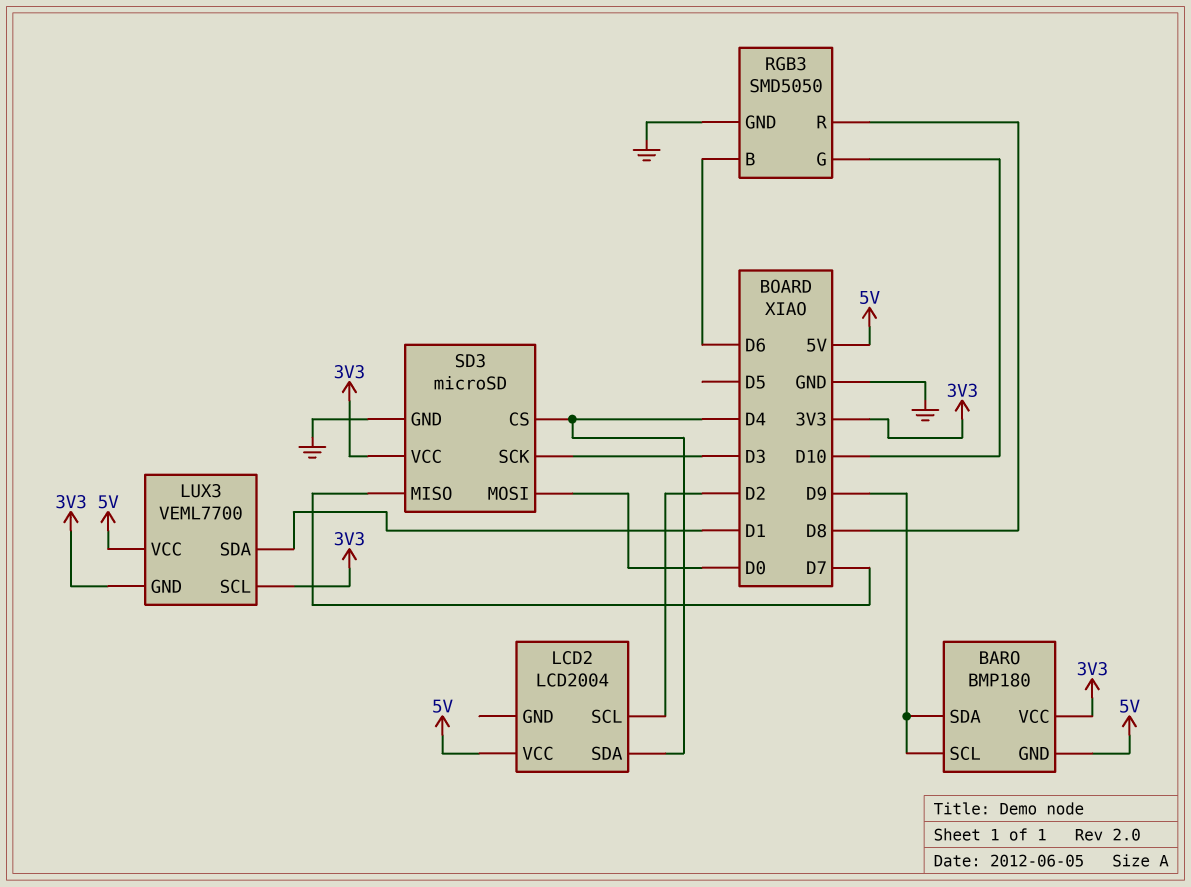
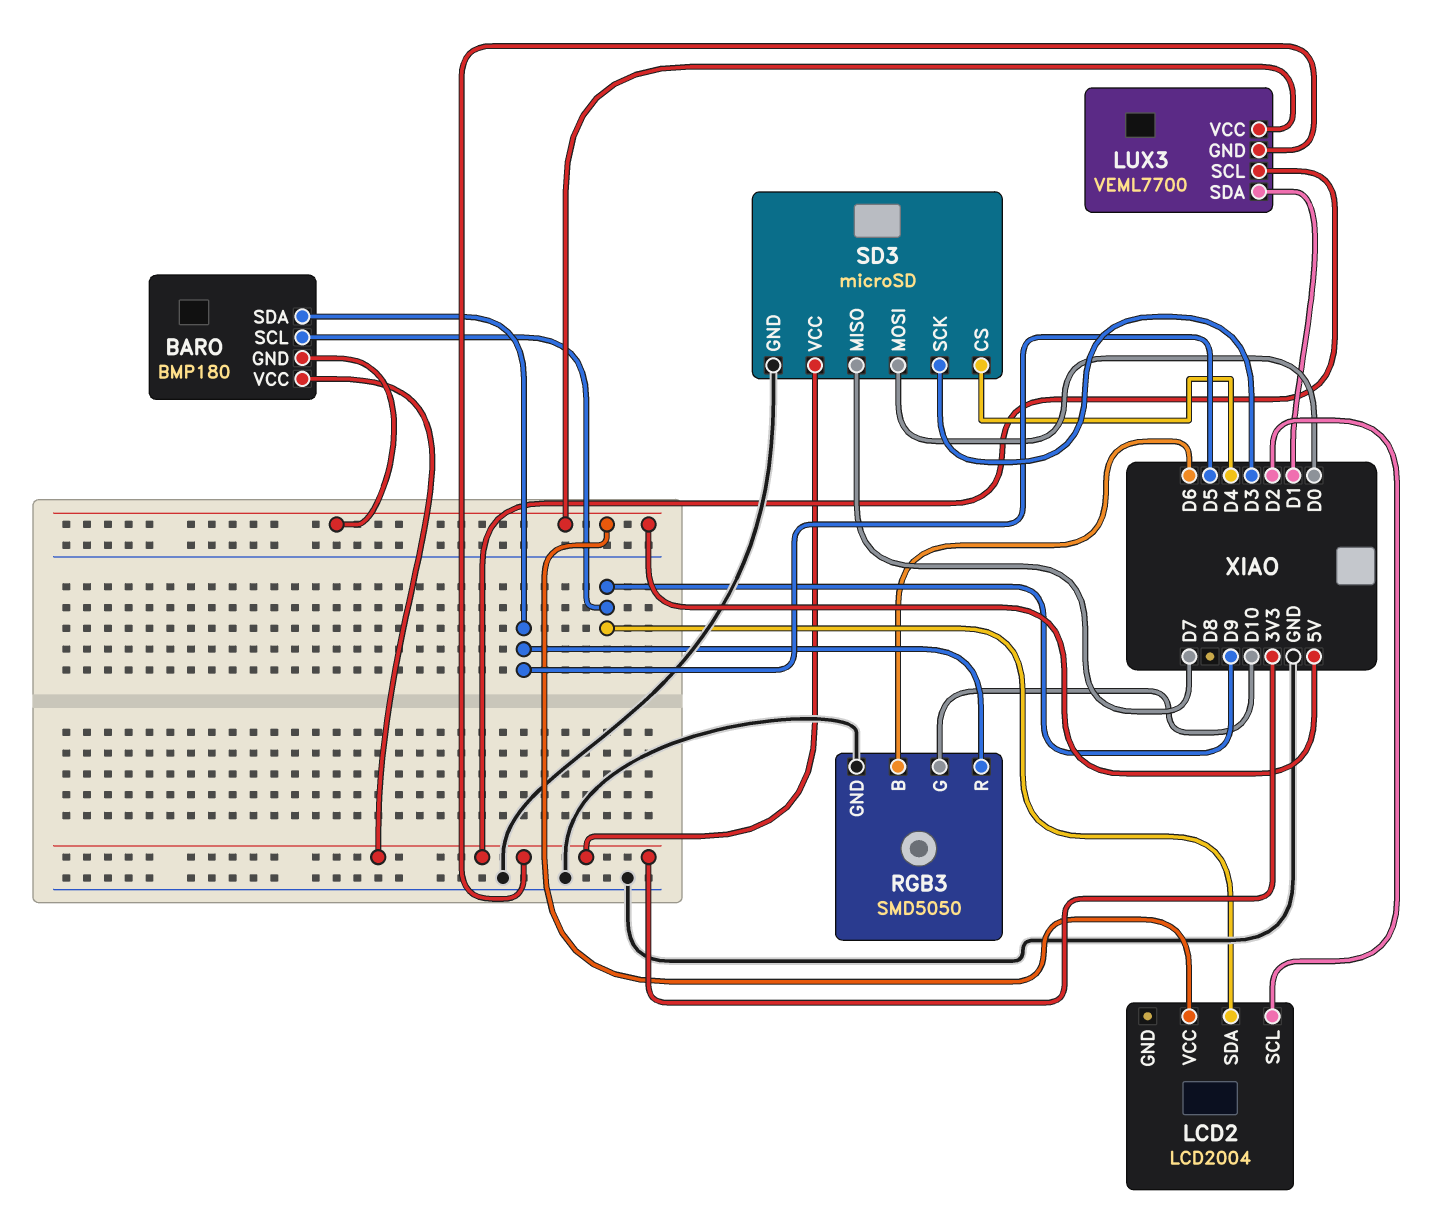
BARO pin SDA: D9 -> D5
LCD2 pin SDA: D4 -> D9
RGB3 pin R: D8 -> D5

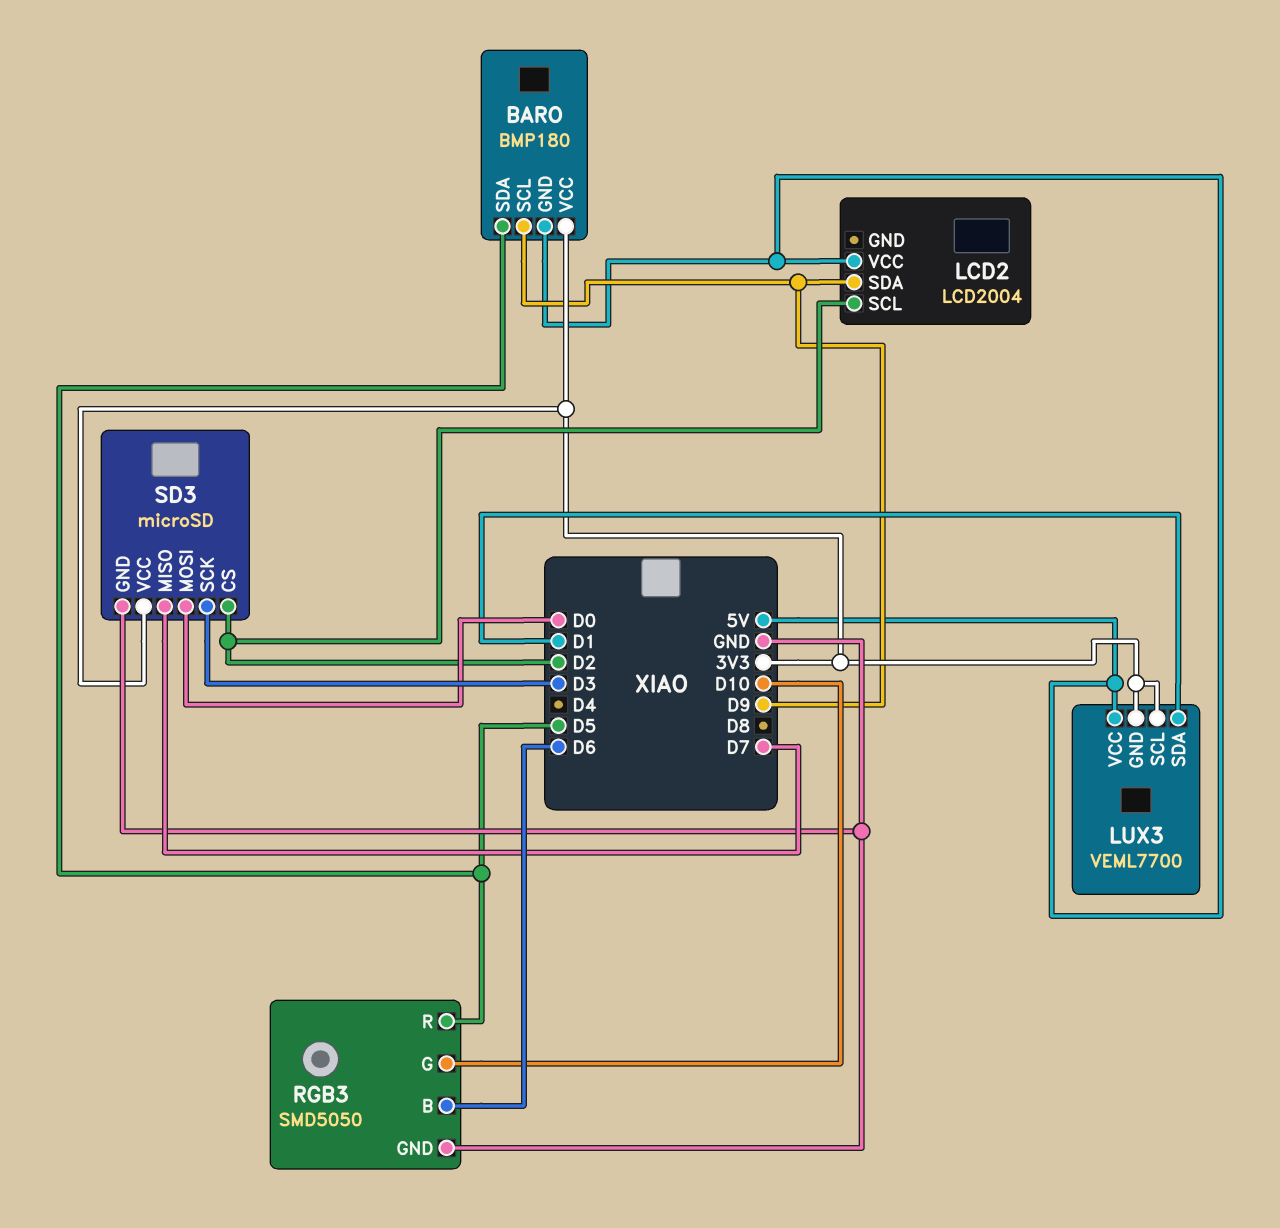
SD3 pin CS: D4 -> D2

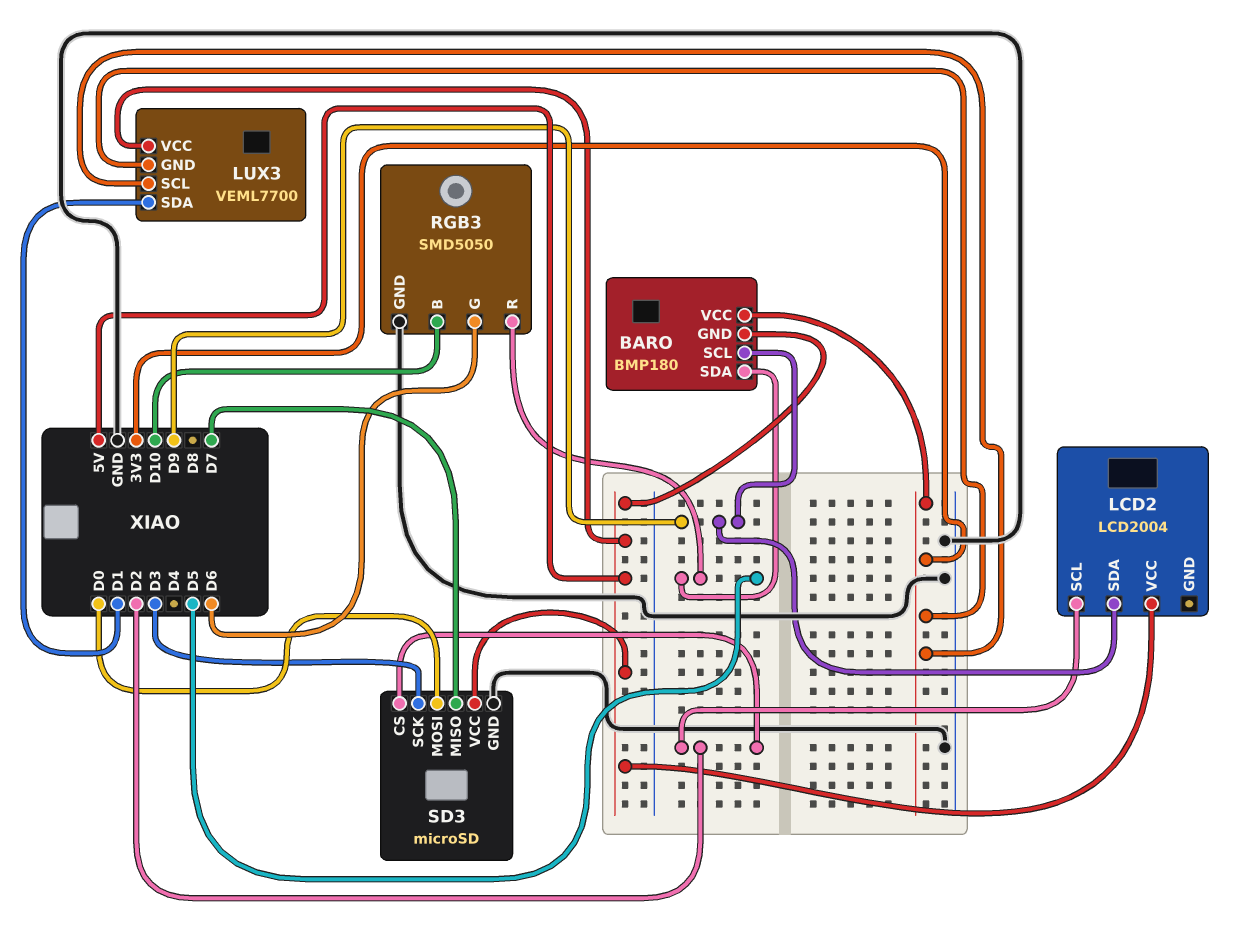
RGB3 pin B: D6 -> D10
RGB3 pin G: D10 -> D6
SD3 pin VCC: 3V3 -> 5V

